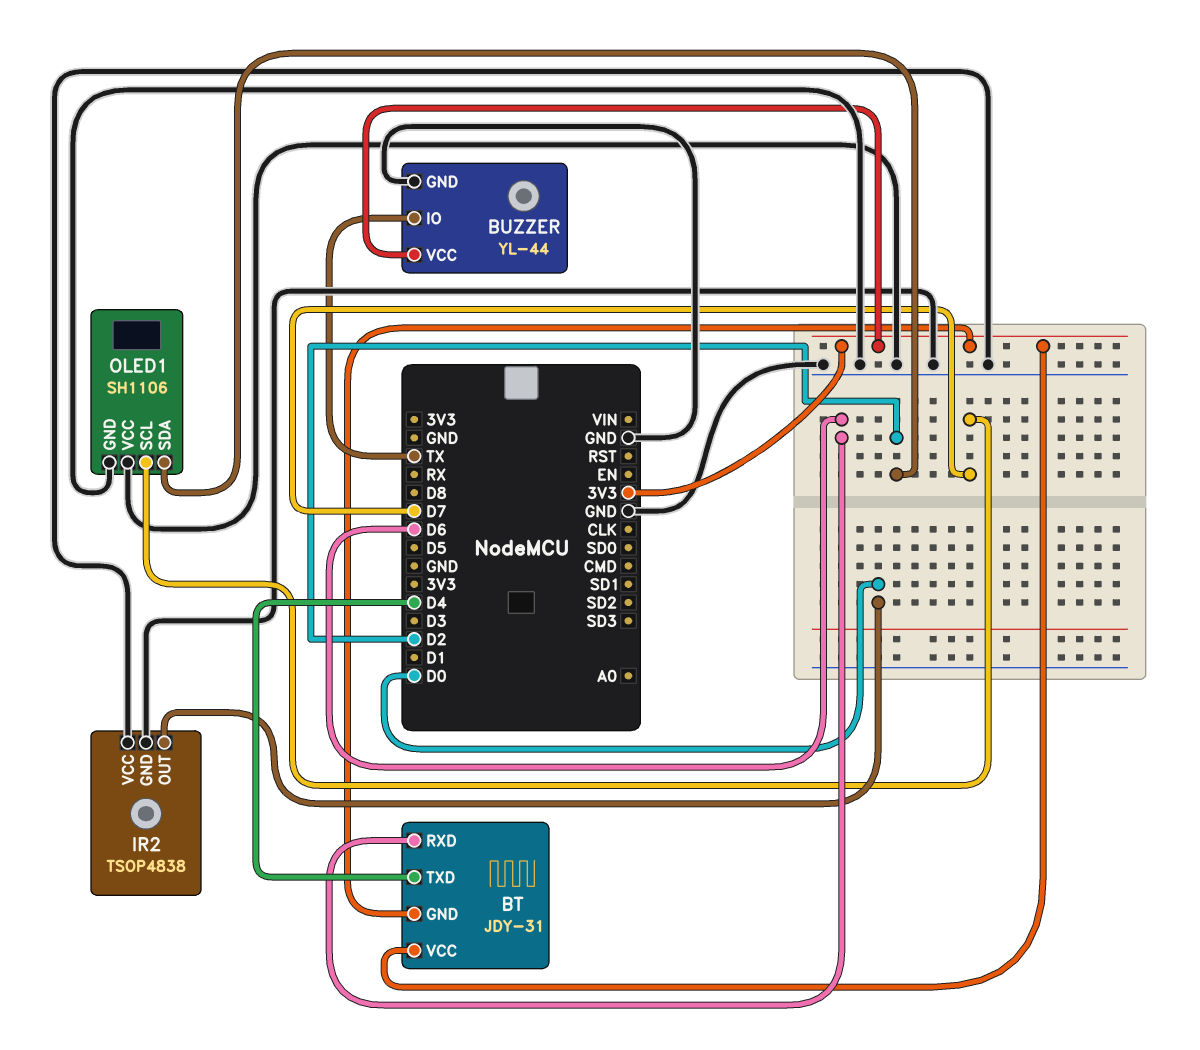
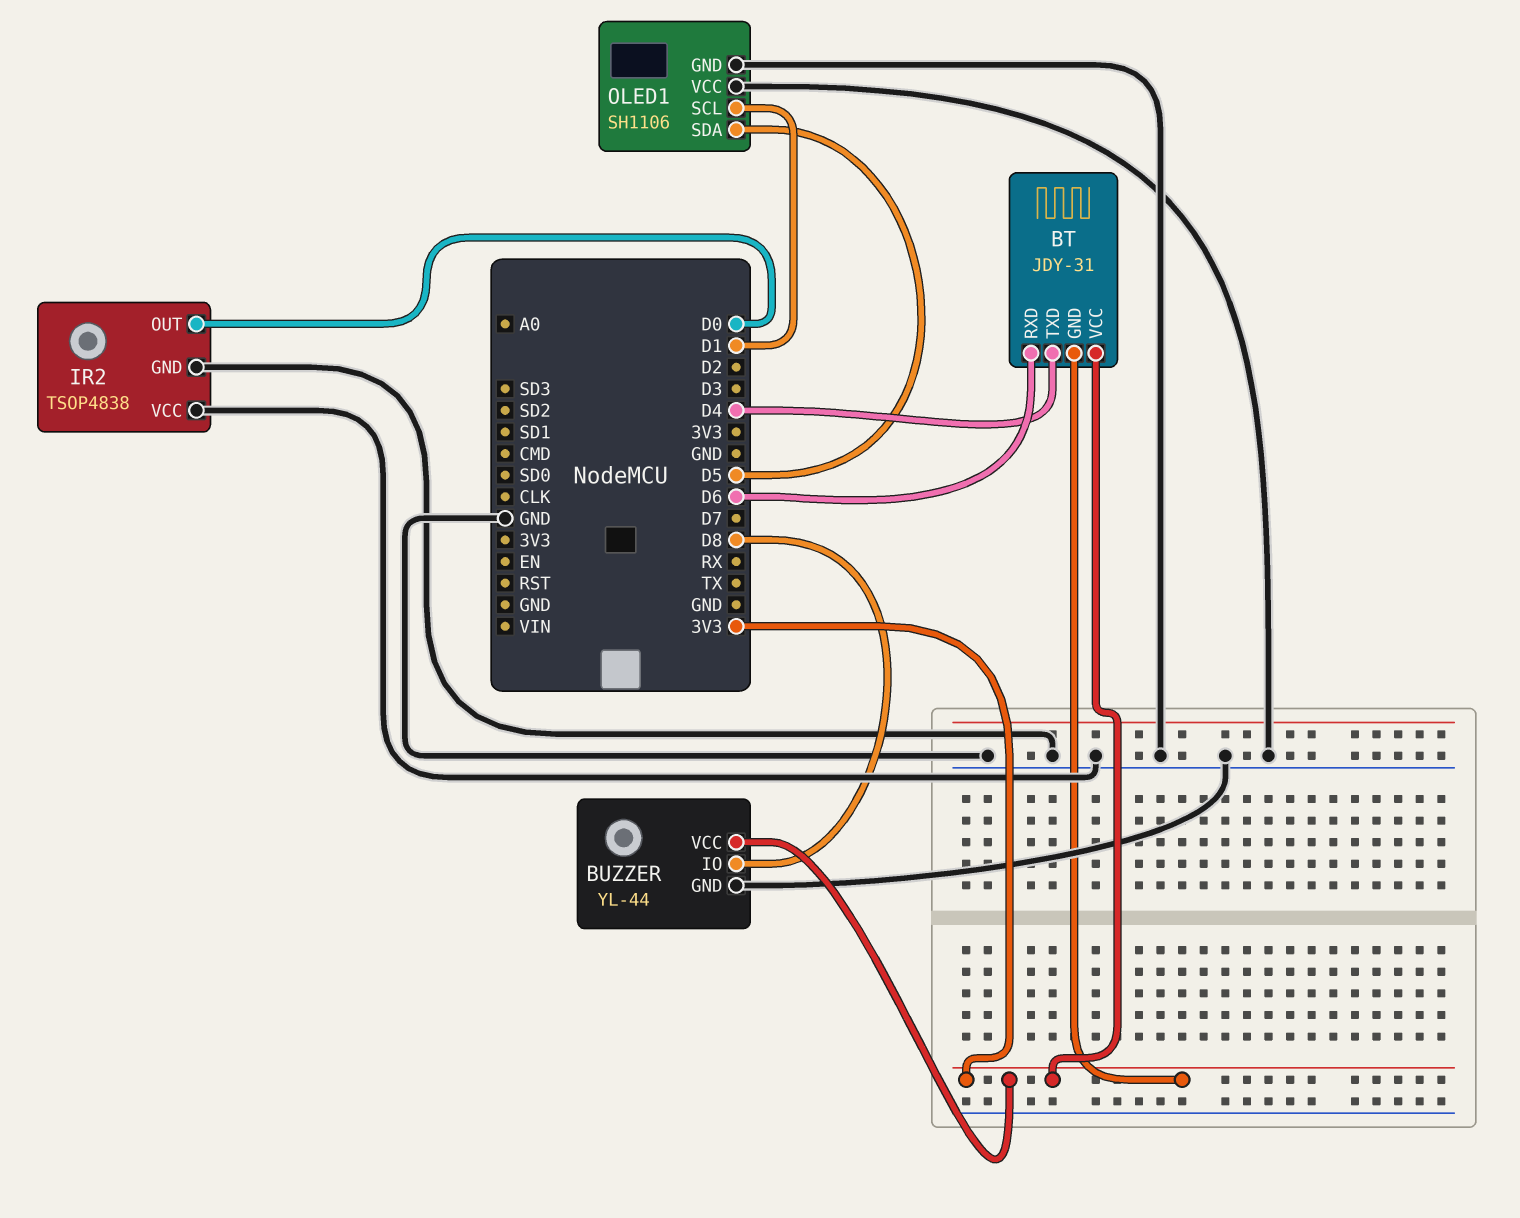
BUZZER pin IO: TX -> D8
OLED1 pin SCL: D7 -> D1
OLED1 pin SDA: D2 -> D5

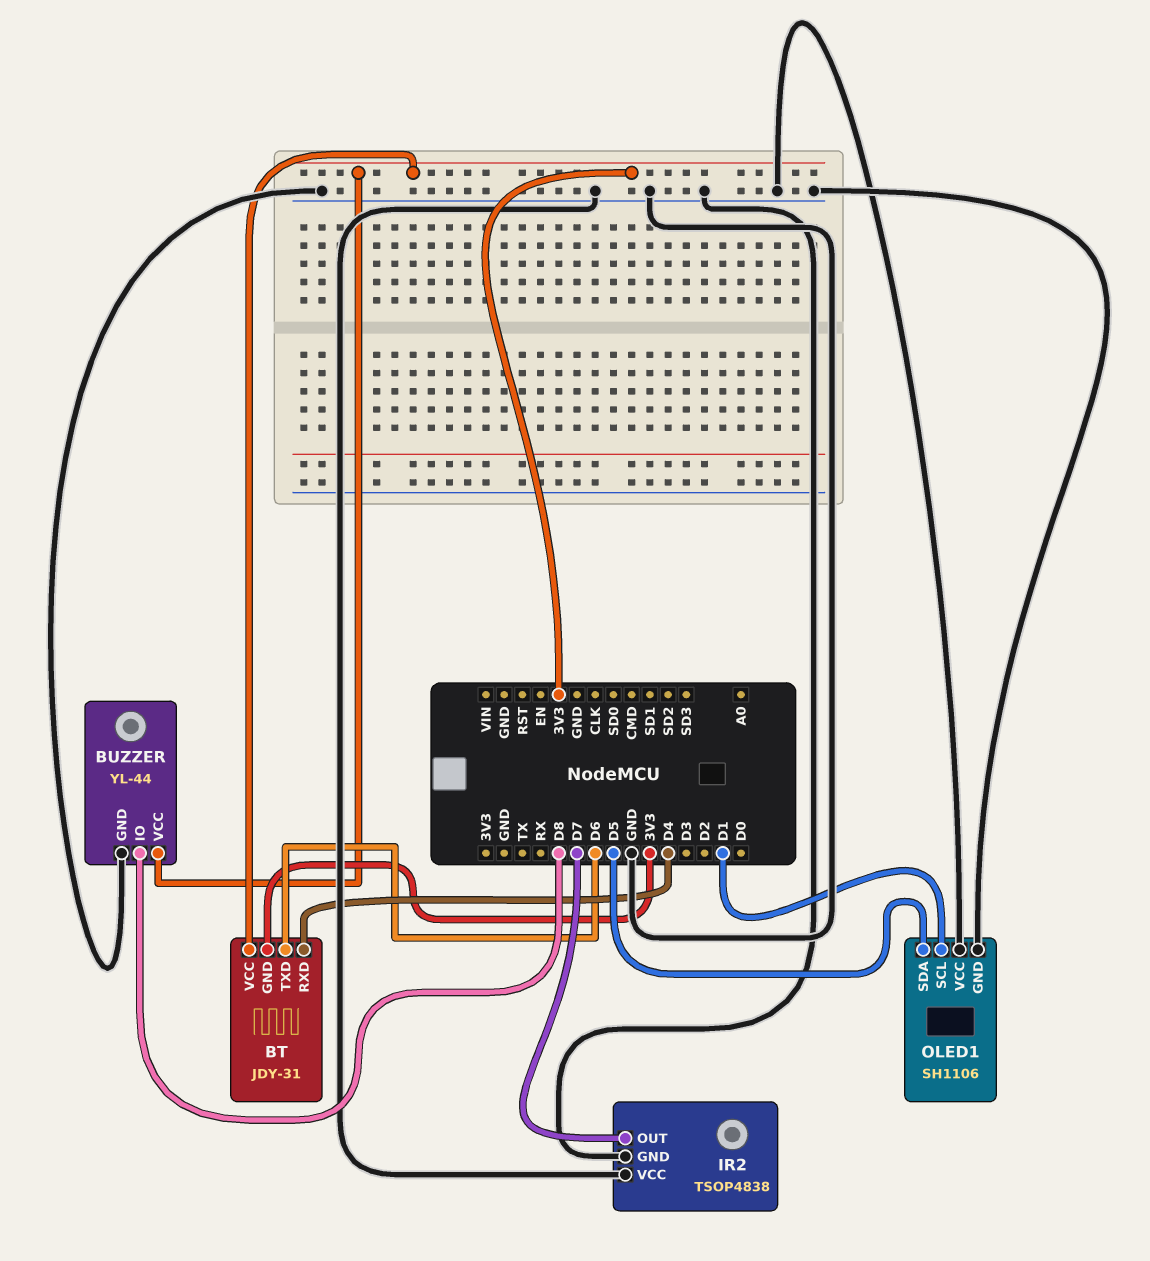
BT pin RXD: D6 -> D4
BT pin TXD: D4 -> D6
IR2 pin OUT: D0 -> D7

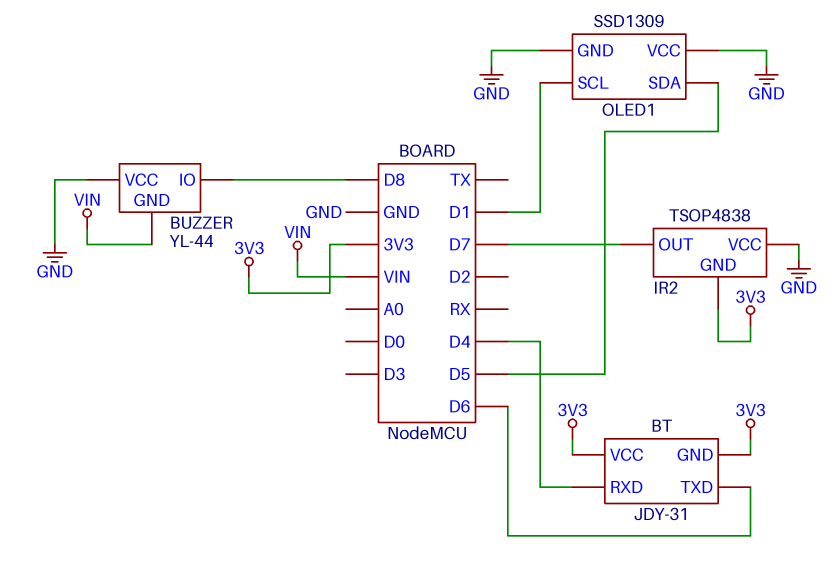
BUZZER pin GND: GND -> VIN
BUZZER pin VCC: 3V3 -> GND
IR2 pin GND: GND -> 3V3
OLED1: SH1106 -> SSD1309

